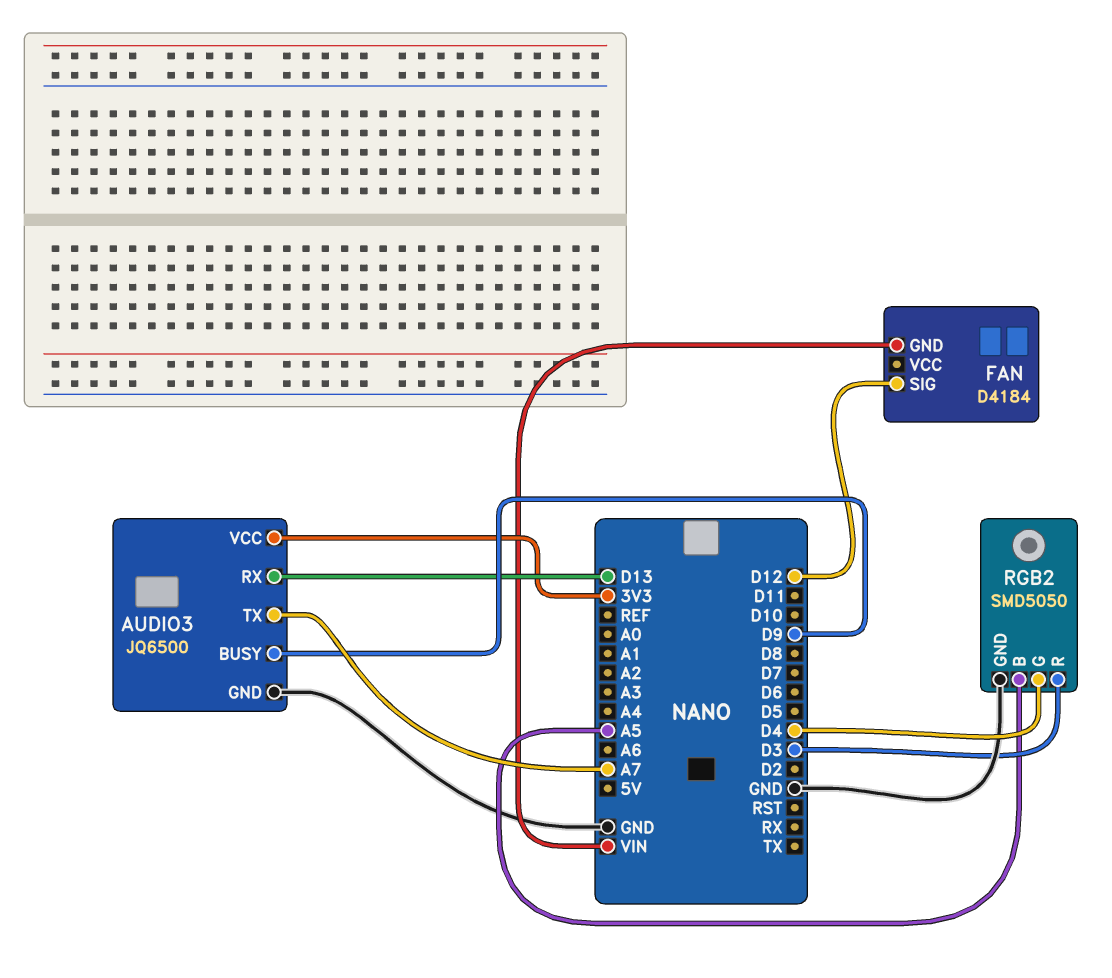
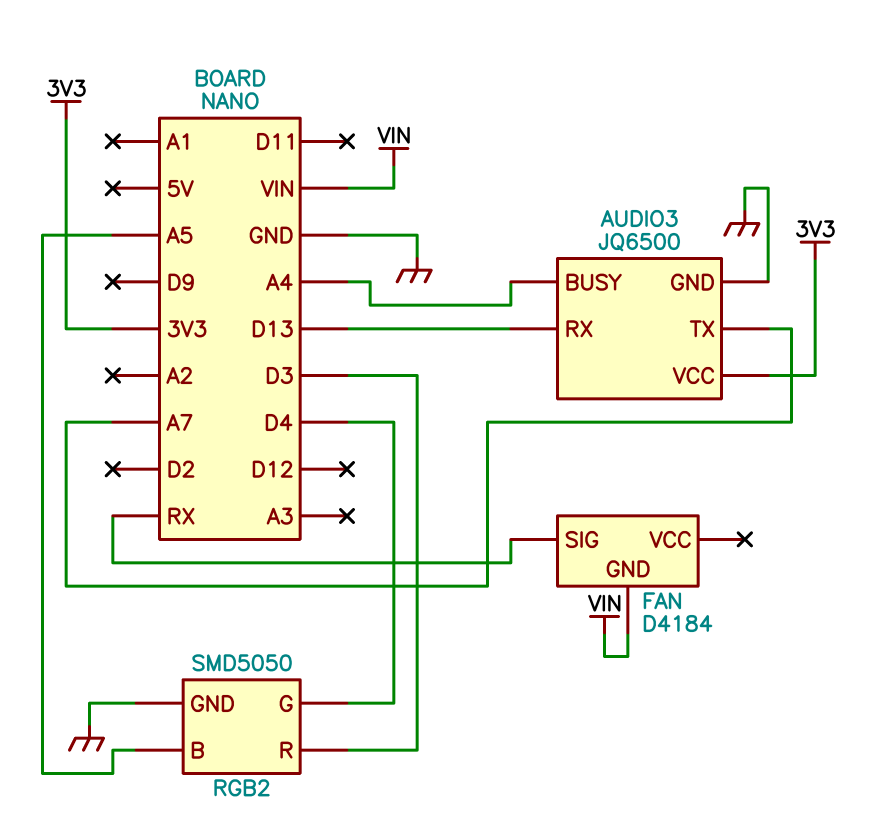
AUDIO3 pin BUSY: D9 -> A4
FAN pin SIG: D12 -> RX

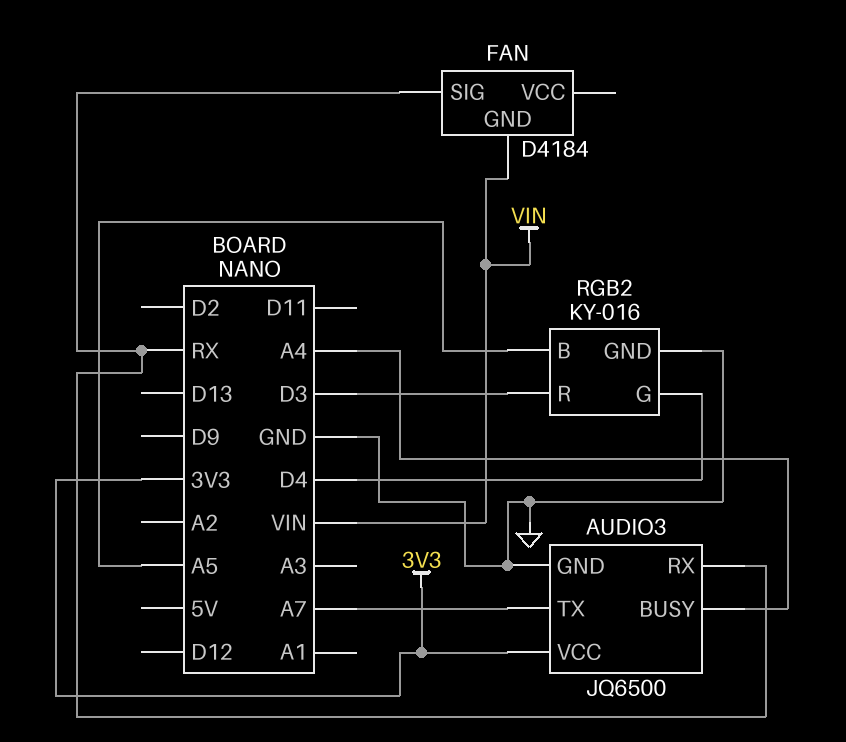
AUDIO3 pin RX: D13 -> RX
RGB2: SMD5050 -> KY-016

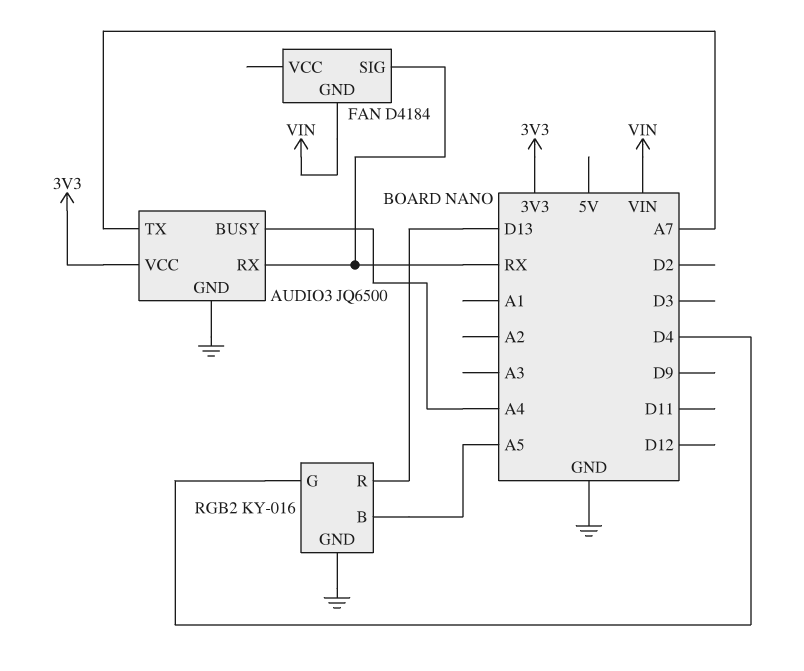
RGB2 pin R: D3 -> D13

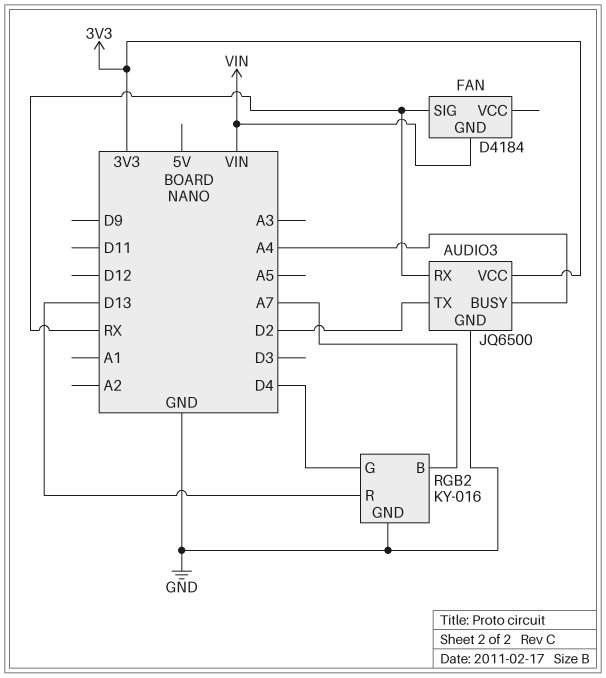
AUDIO3 pin TX: A7 -> D2
RGB2 pin B: A5 -> A7

